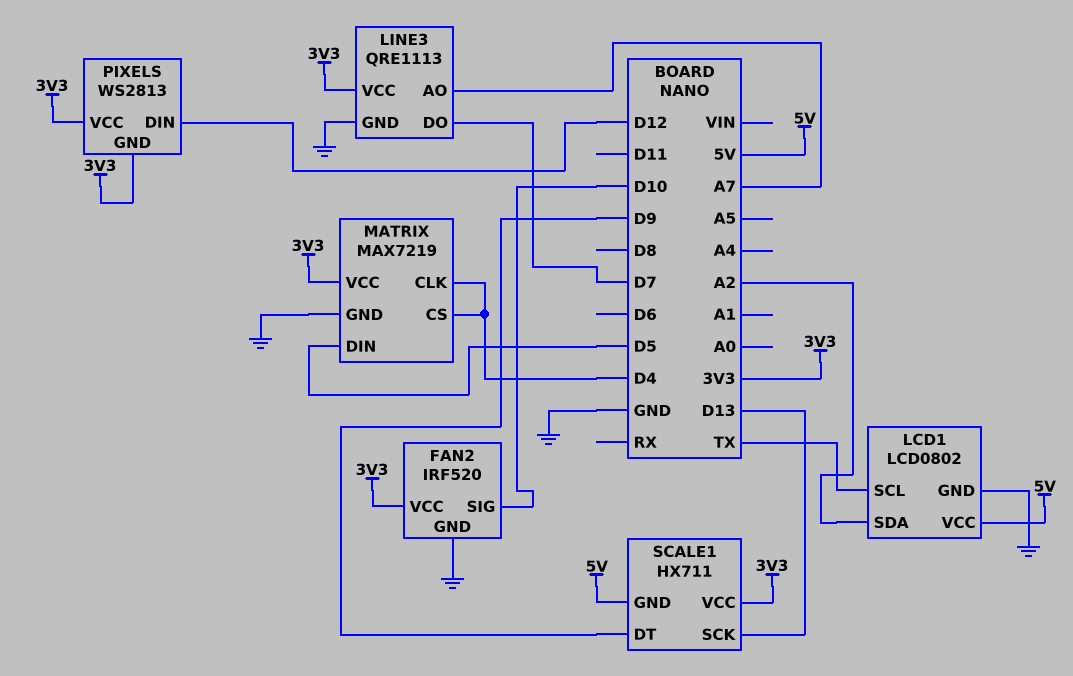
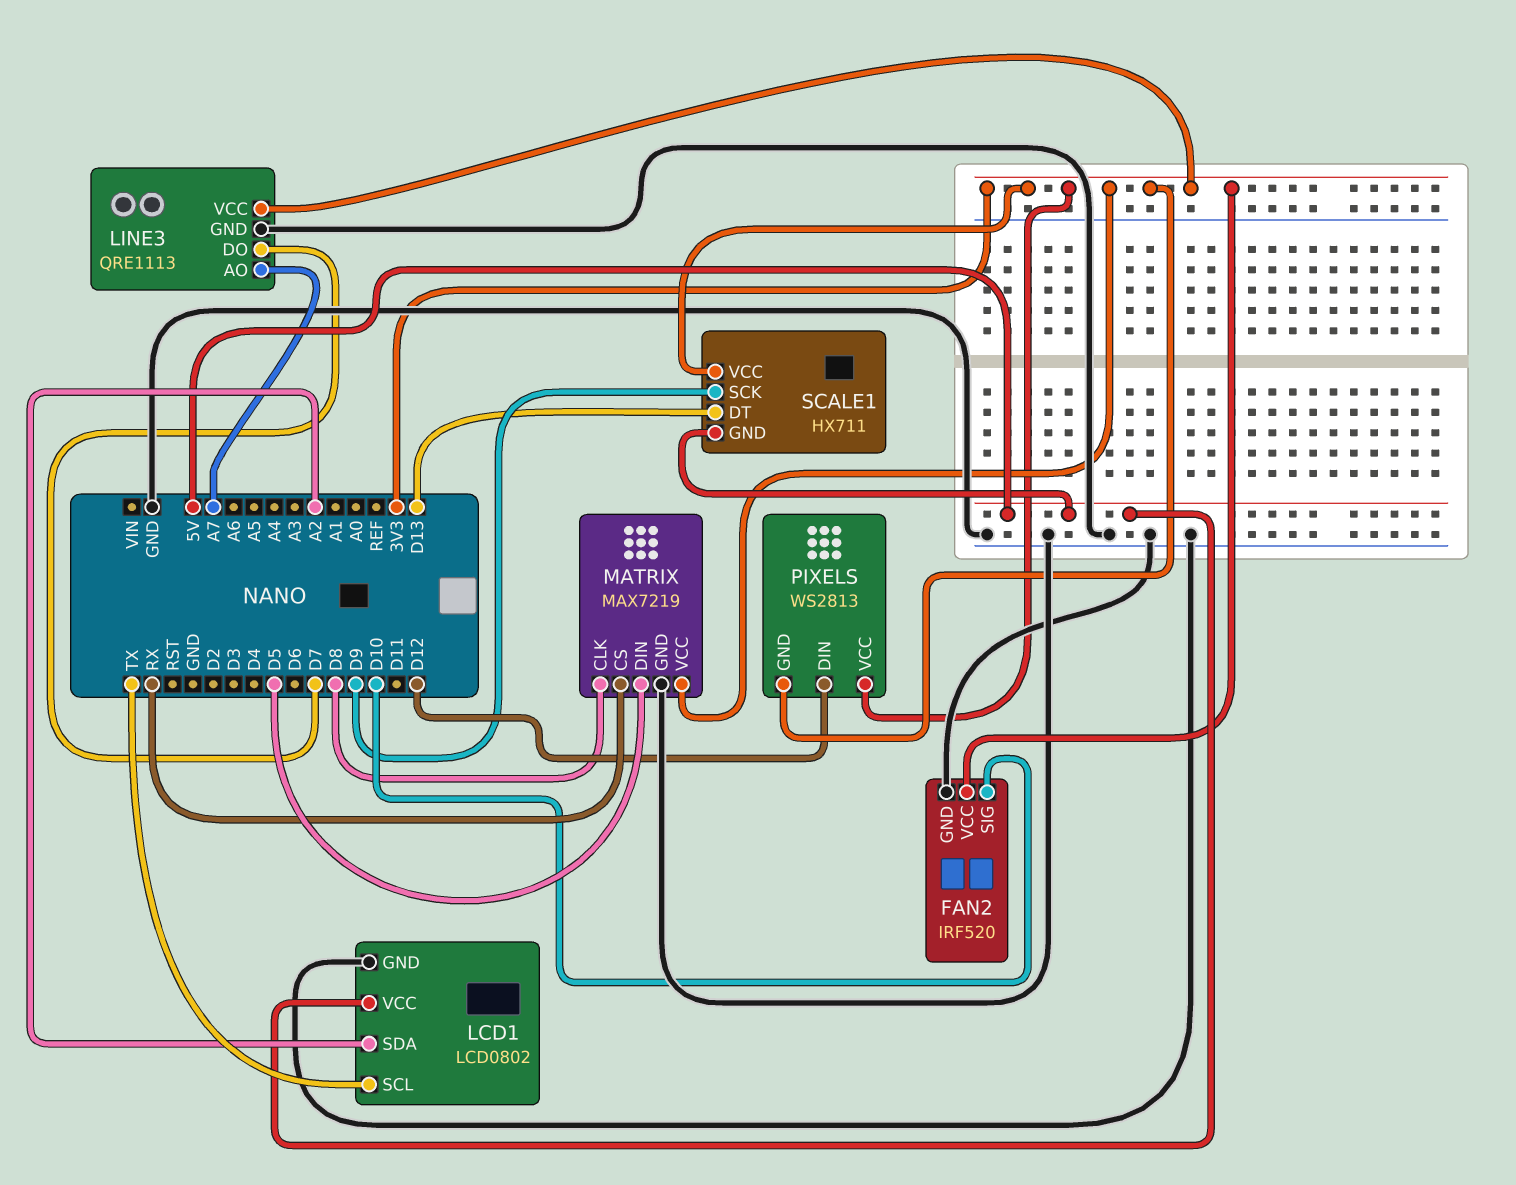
MATRIX pin CLK: D4 -> D8
MATRIX pin CS: D4 -> RX
SCALE1 pin DT: D9 -> D13
SCALE1 pin SCK: D13 -> D9

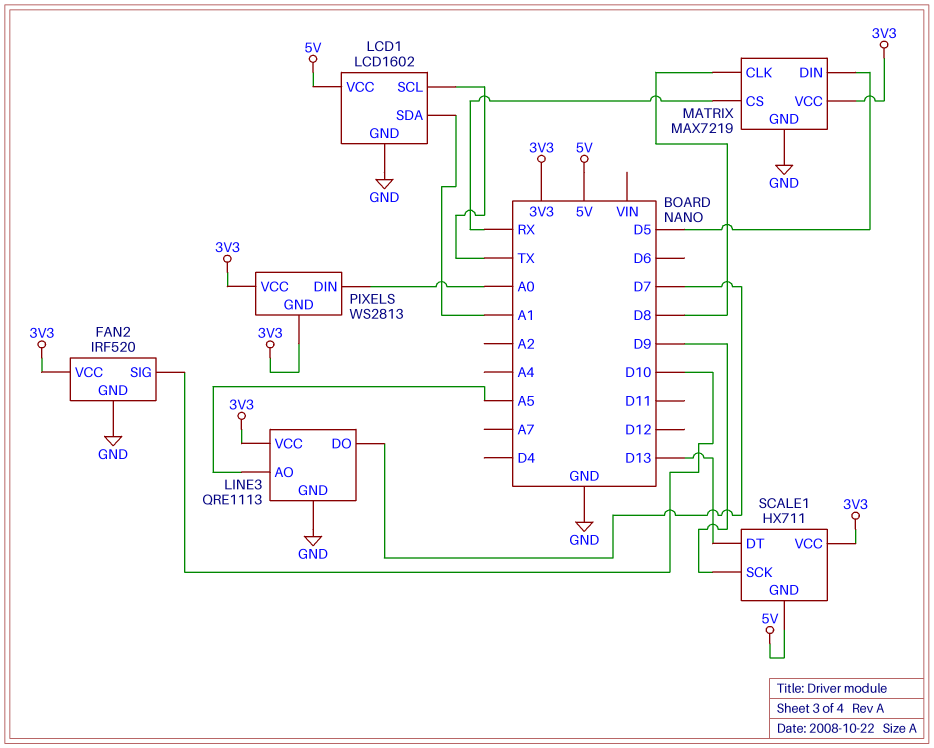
LCD1: LCD0802 -> LCD1602
LCD1 pin SDA: A2 -> A1
LINE3 pin AO: A7 -> A5
PIXELS pin DIN: D12 -> A0

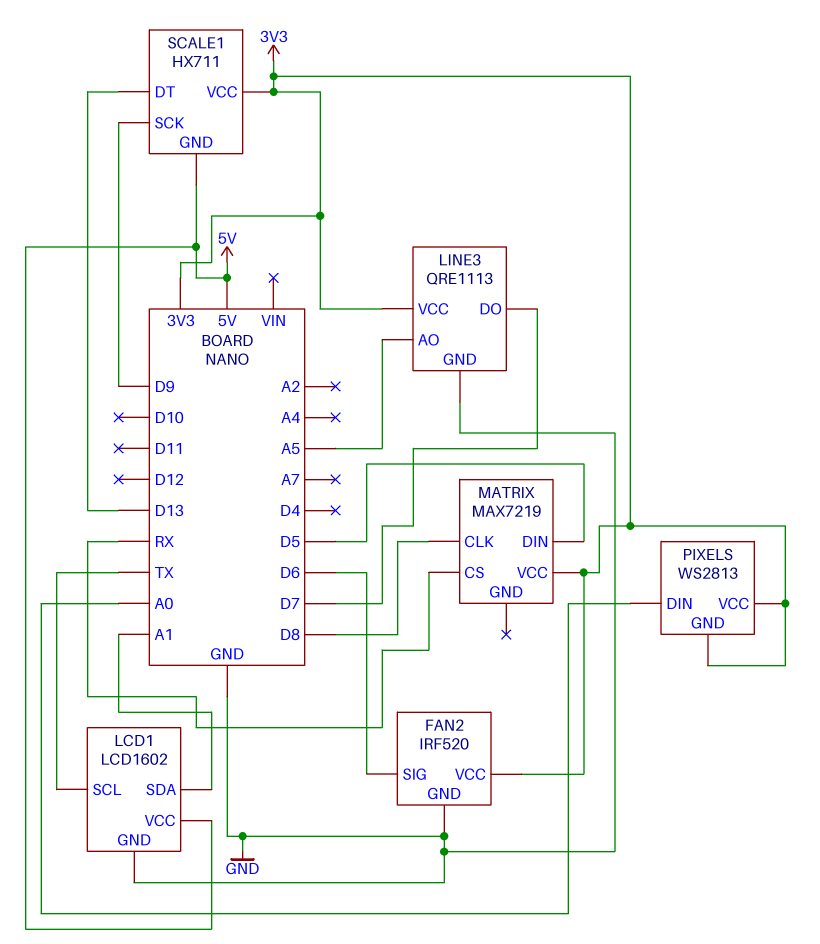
FAN2 pin SIG: D10 -> D6
MATRIX pin GND: GND -> none

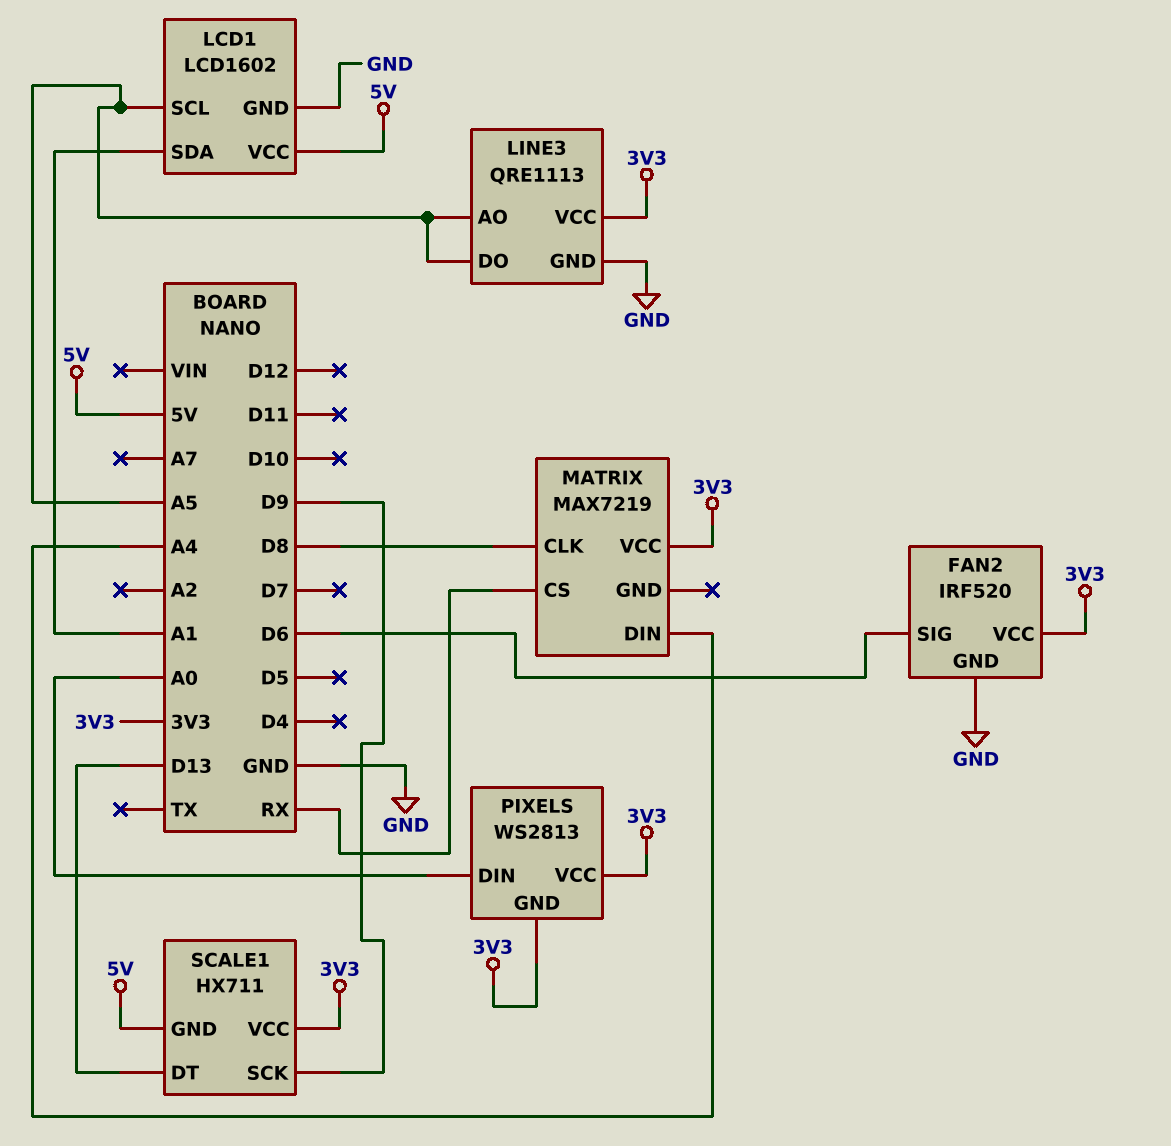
LCD1 pin SCL: TX -> A5
LINE3 pin DO: D7 -> A5
MATRIX pin DIN: D5 -> A4

